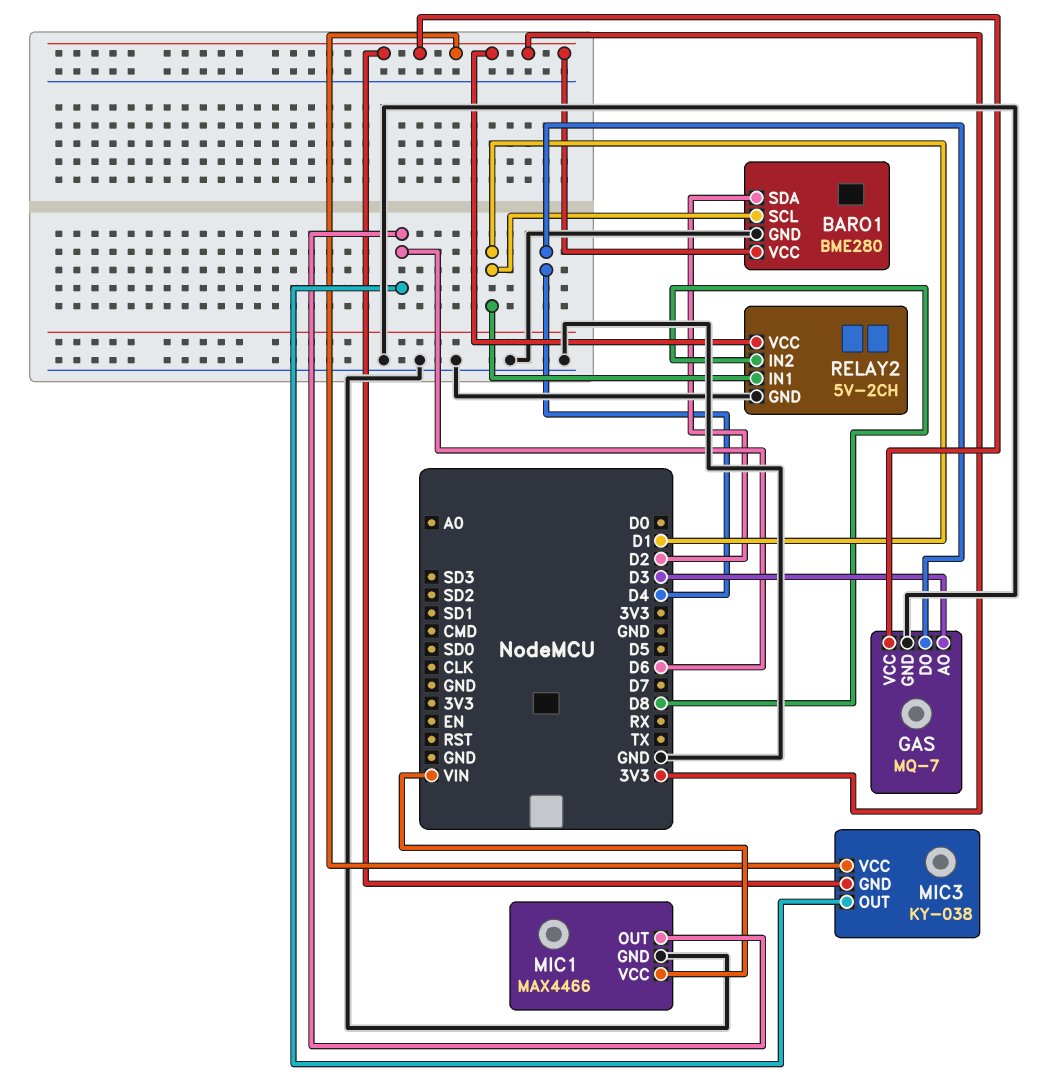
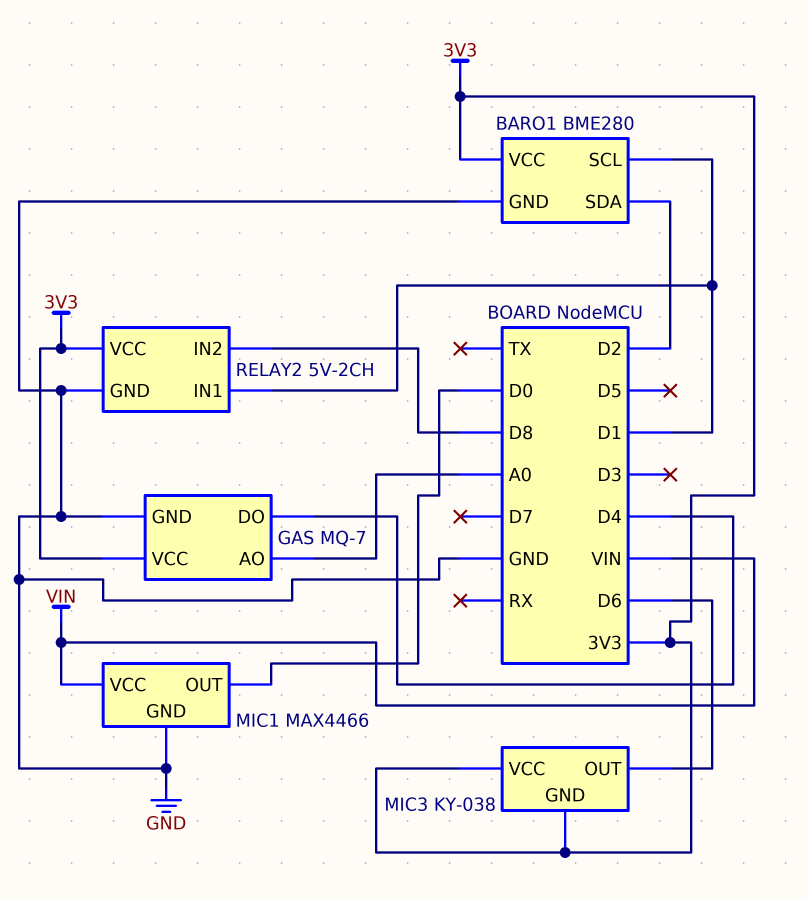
GAS pin AO: D3 -> A0
MIC1 pin OUT: D6 -> D0

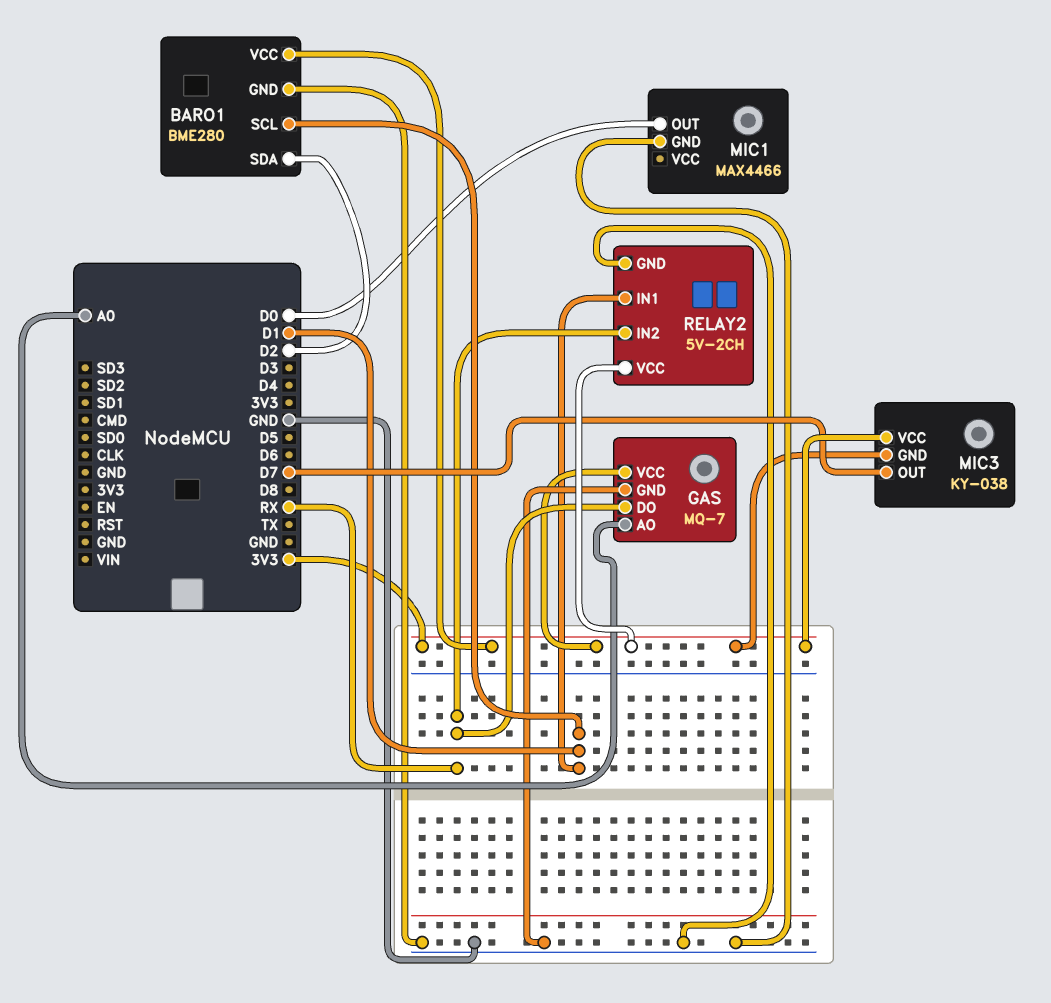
GAS pin DO: D4 -> RX
MIC1 pin VCC: VIN -> none
MIC3 pin OUT: D6 -> D7
RELAY2 pin IN2: D8 -> RX

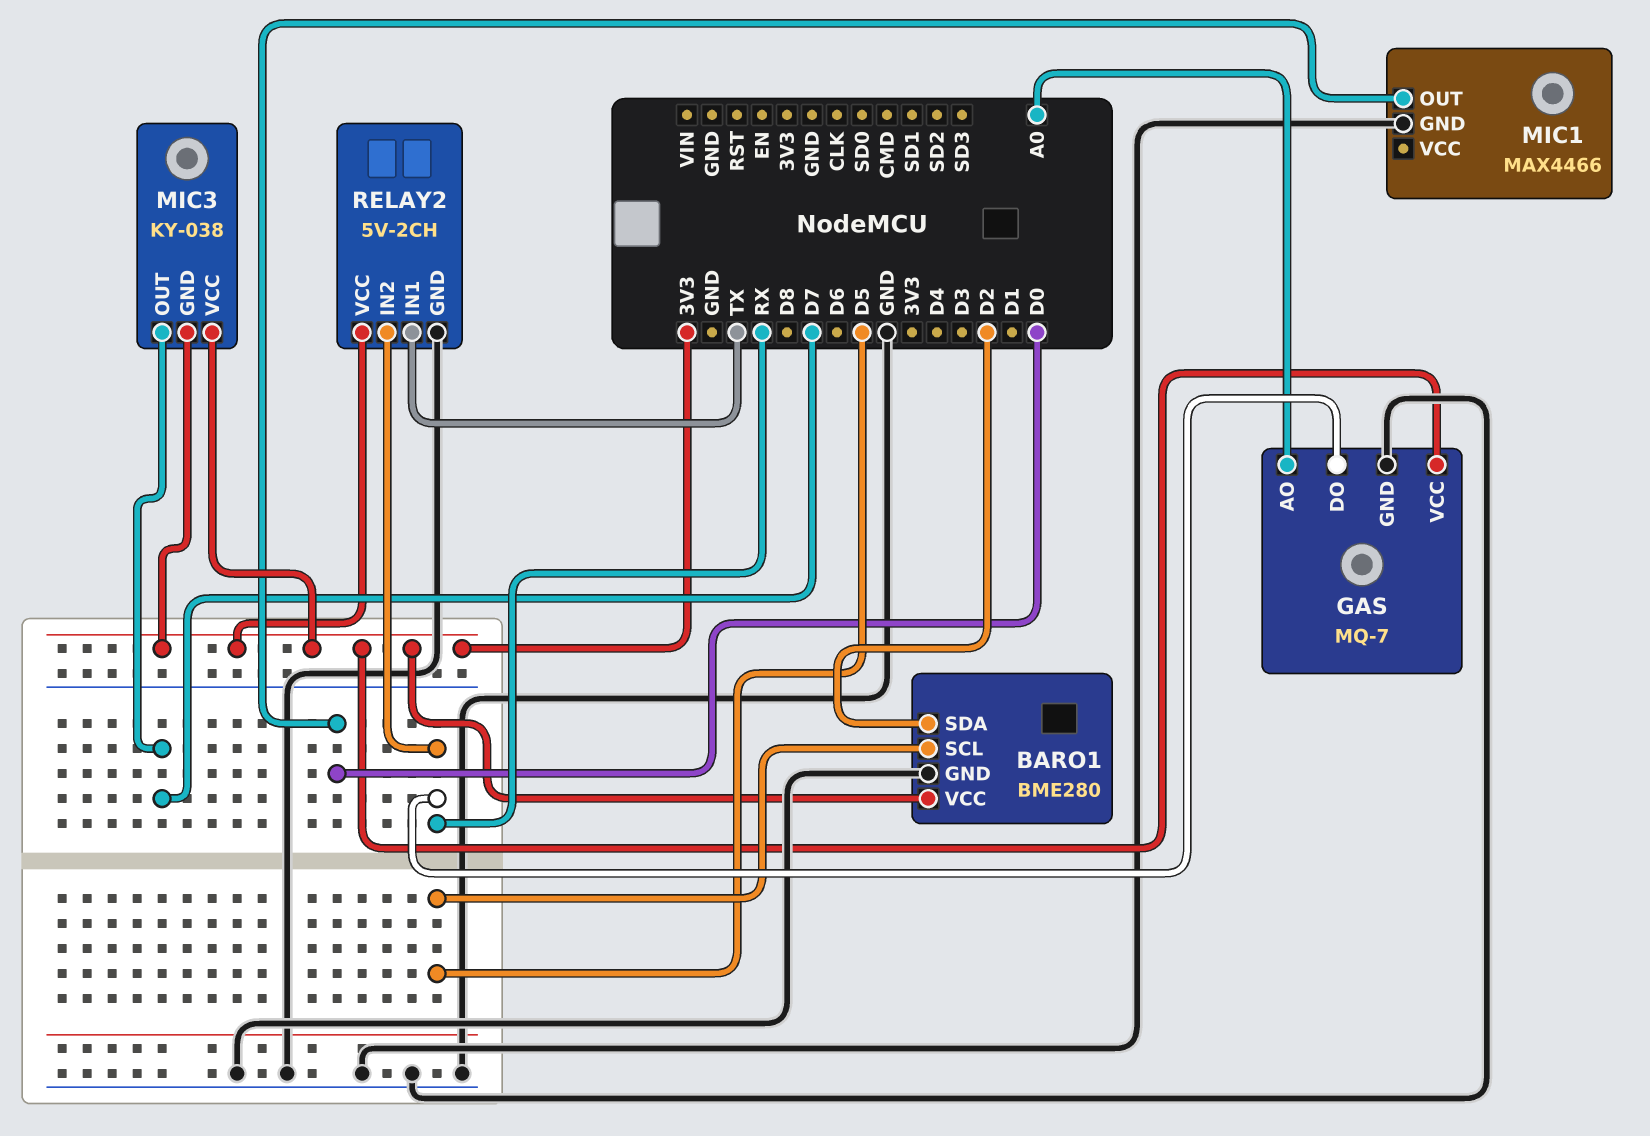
BARO1 pin SCL: D1 -> D5
RELAY2 pin IN1: D1 -> TX

